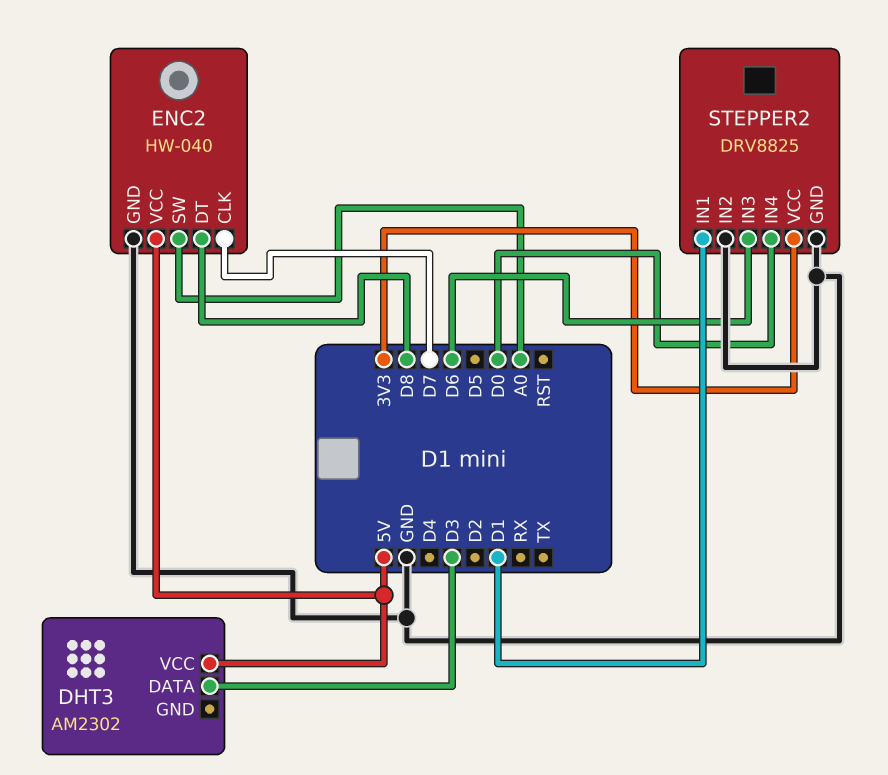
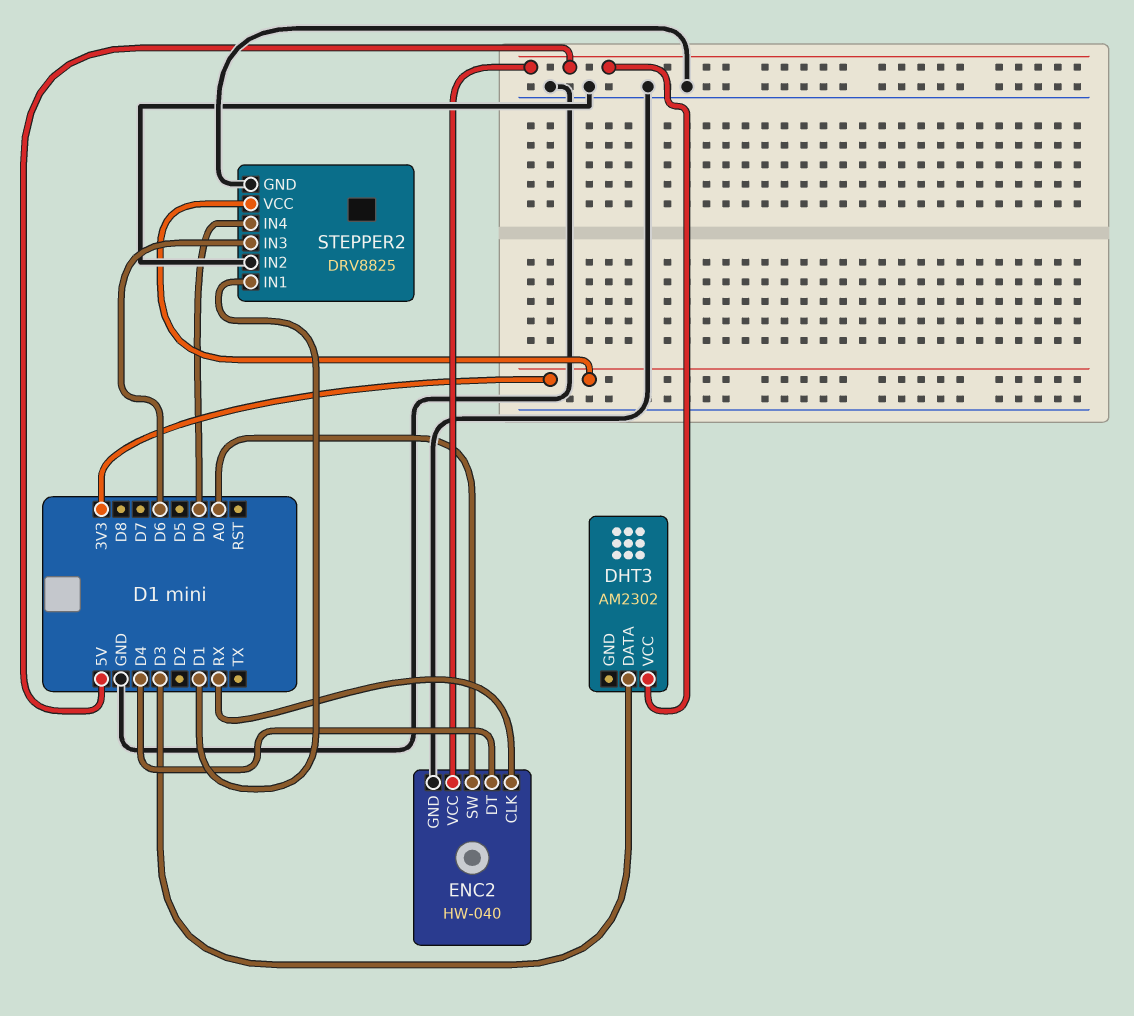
ENC2 pin CLK: D7 -> RX
ENC2 pin DT: D8 -> D4

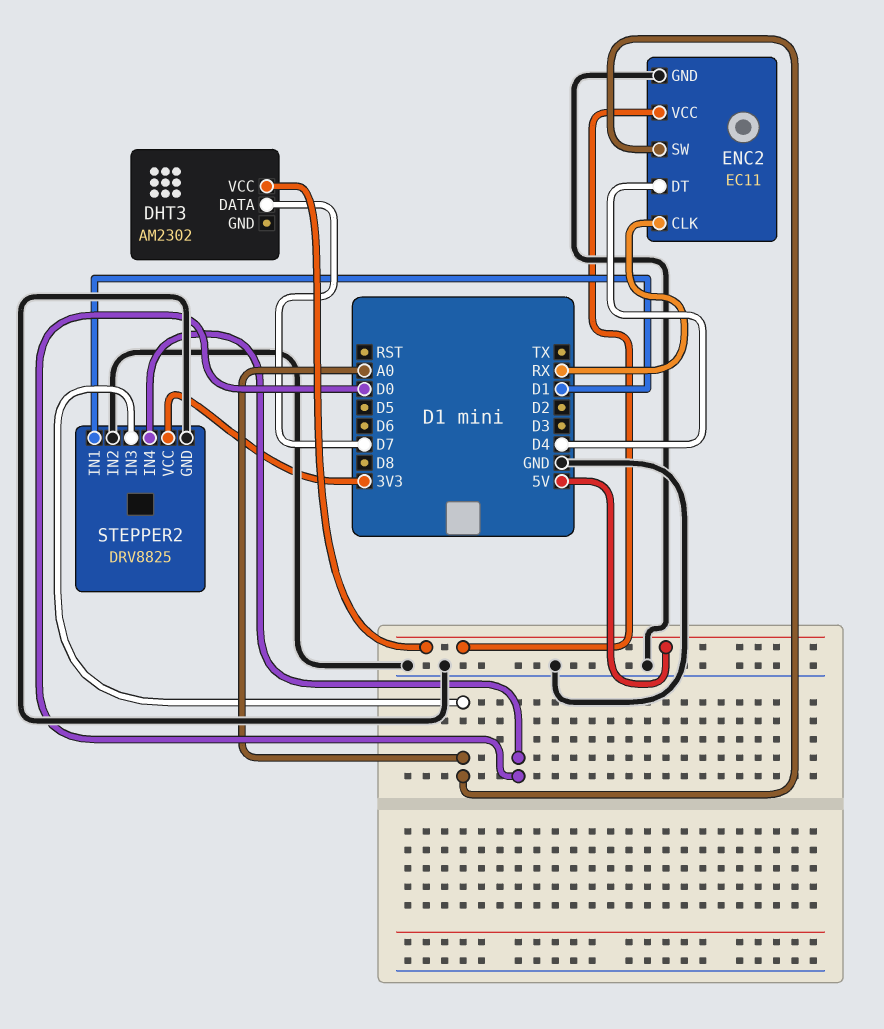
DHT3 pin DATA: D3 -> D7
ENC2: HW-040 -> EC11
STEPPER2 pin IN3: D6 -> A0

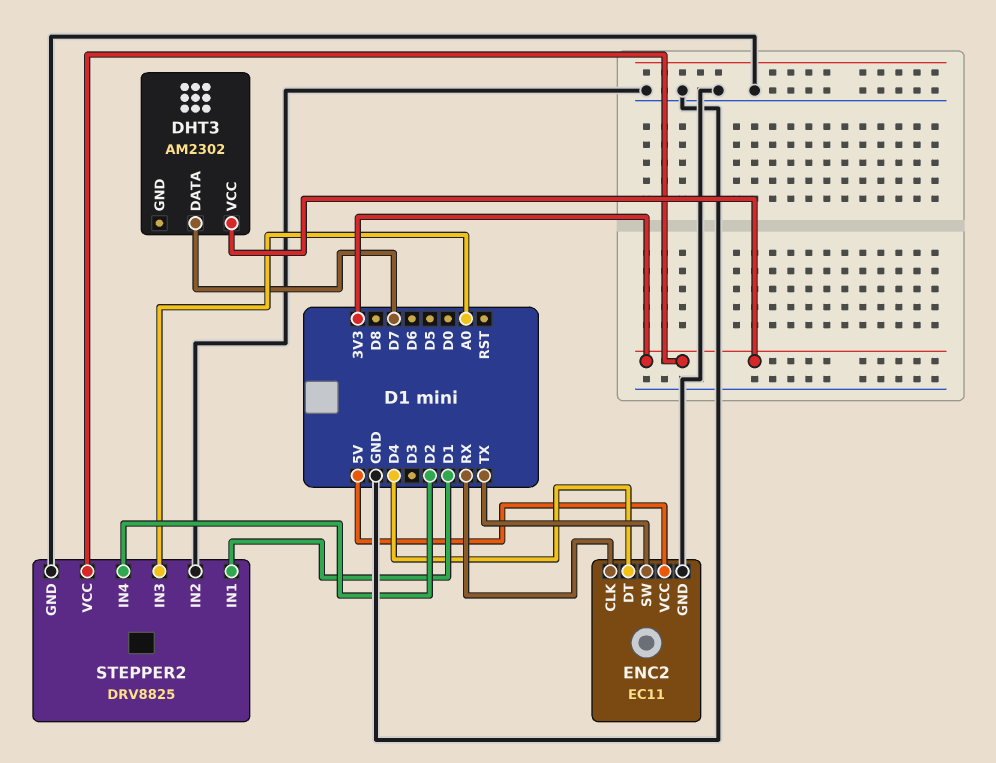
DHT3 pin VCC: 5V -> 3V3
ENC2 pin SW: A0 -> TX
STEPPER2 pin IN4: D0 -> D2

